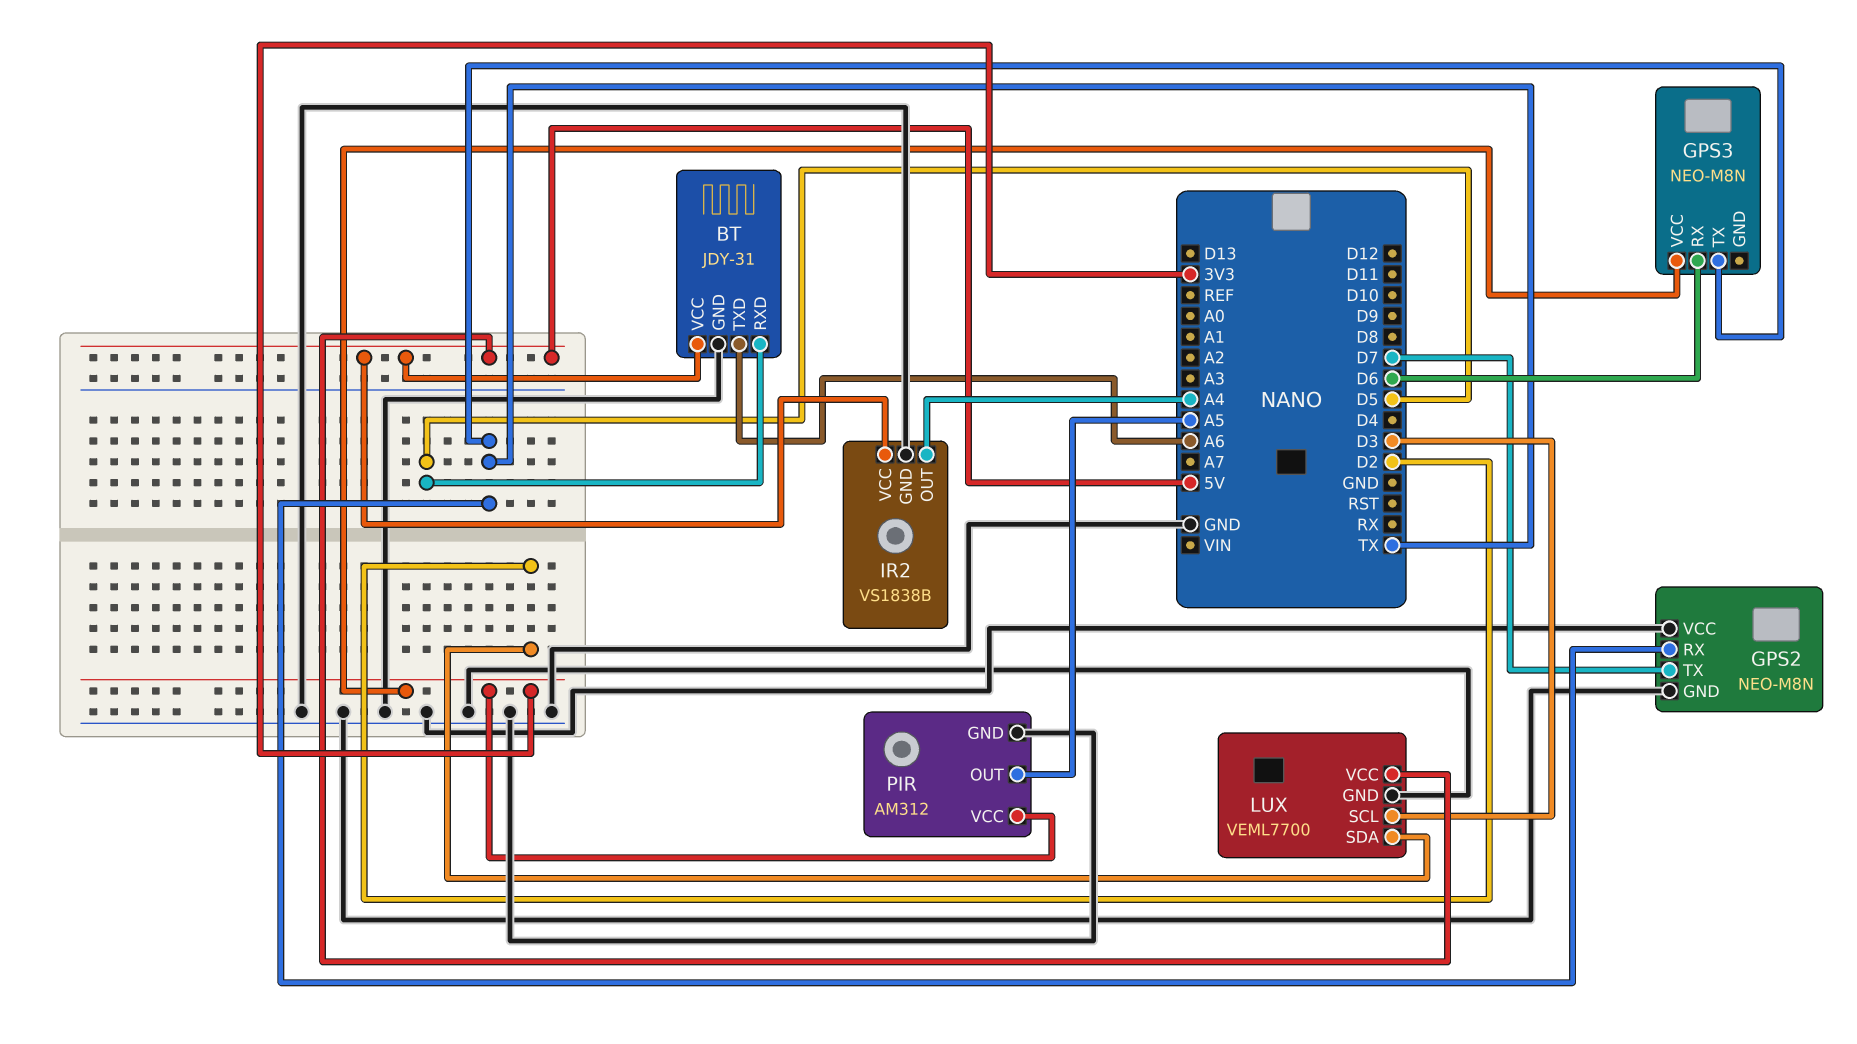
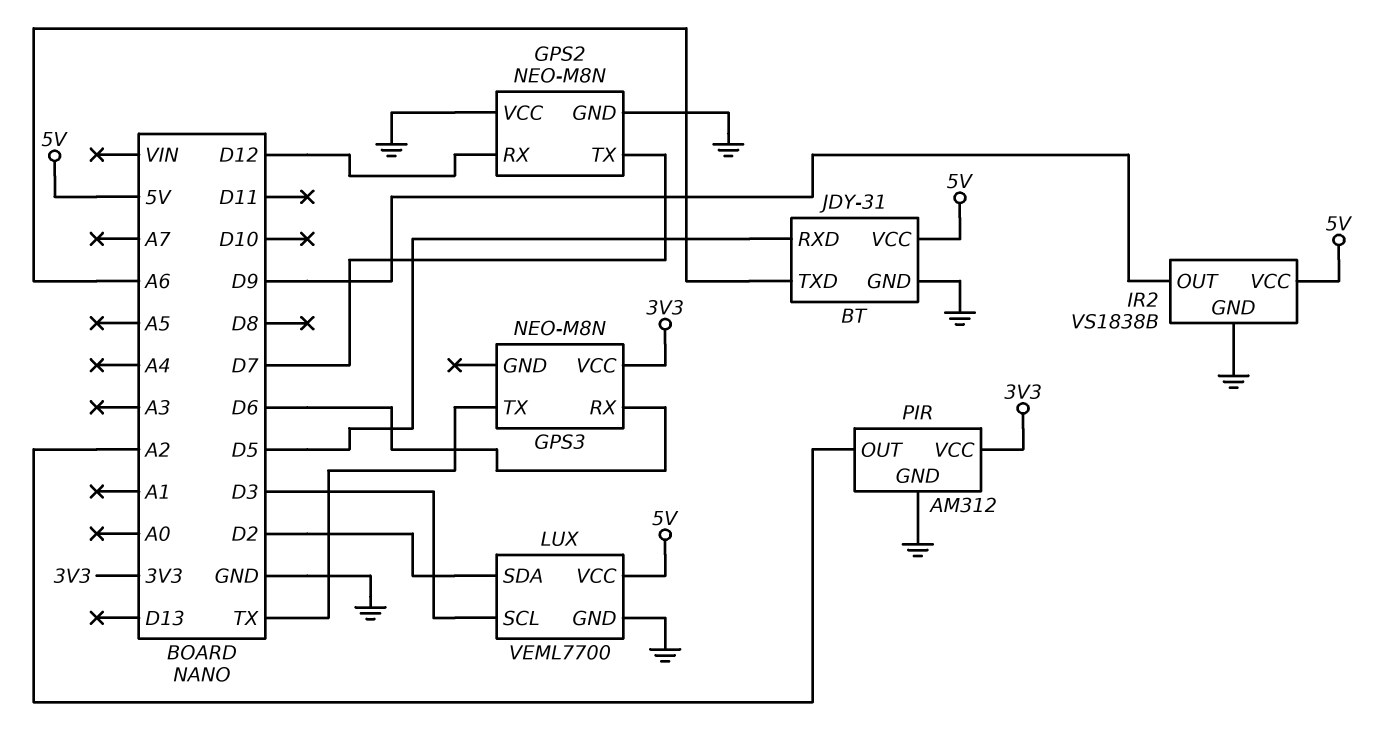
GPS2 pin RX: TX -> D12
IR2 pin OUT: A4 -> D9
PIR pin OUT: A5 -> A2

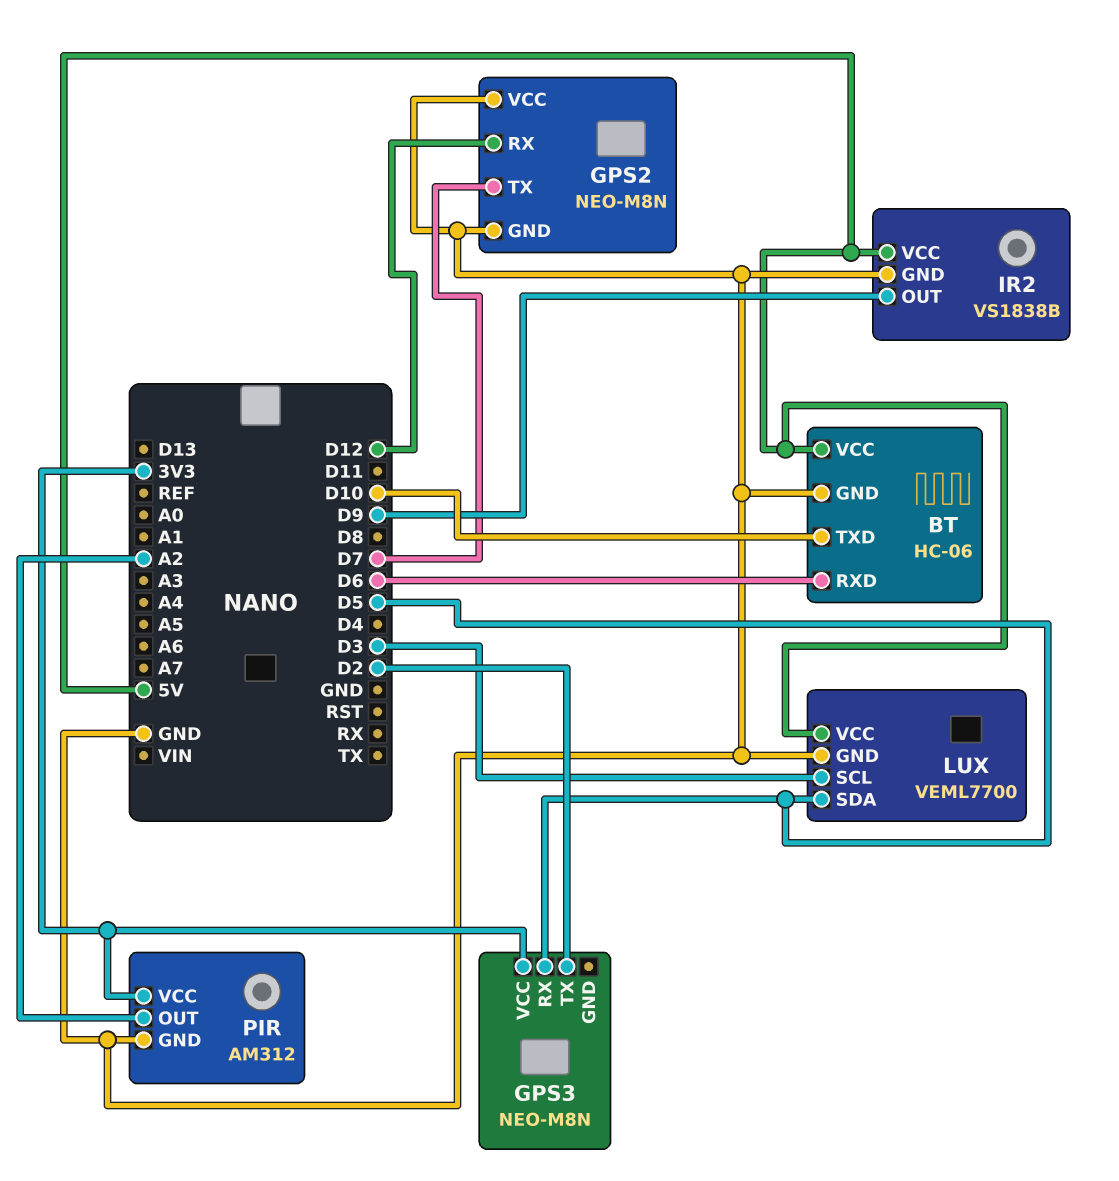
BT: JDY-31 -> HC-06
BT pin RXD: D5 -> D6
BT pin TXD: A6 -> D10
GPS3 pin RX: D6 -> D5
GPS3 pin TX: TX -> D2
LUX pin SDA: D2 -> D5

